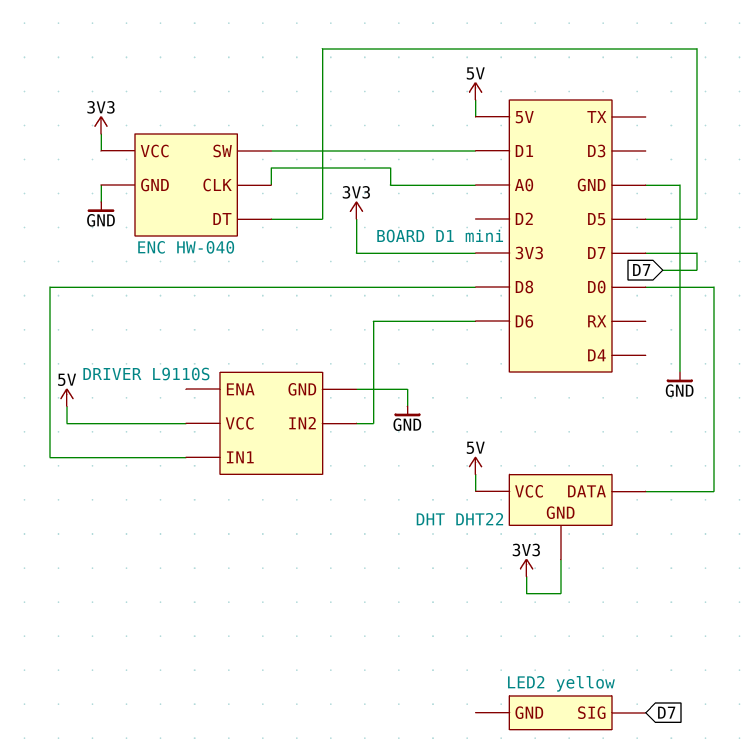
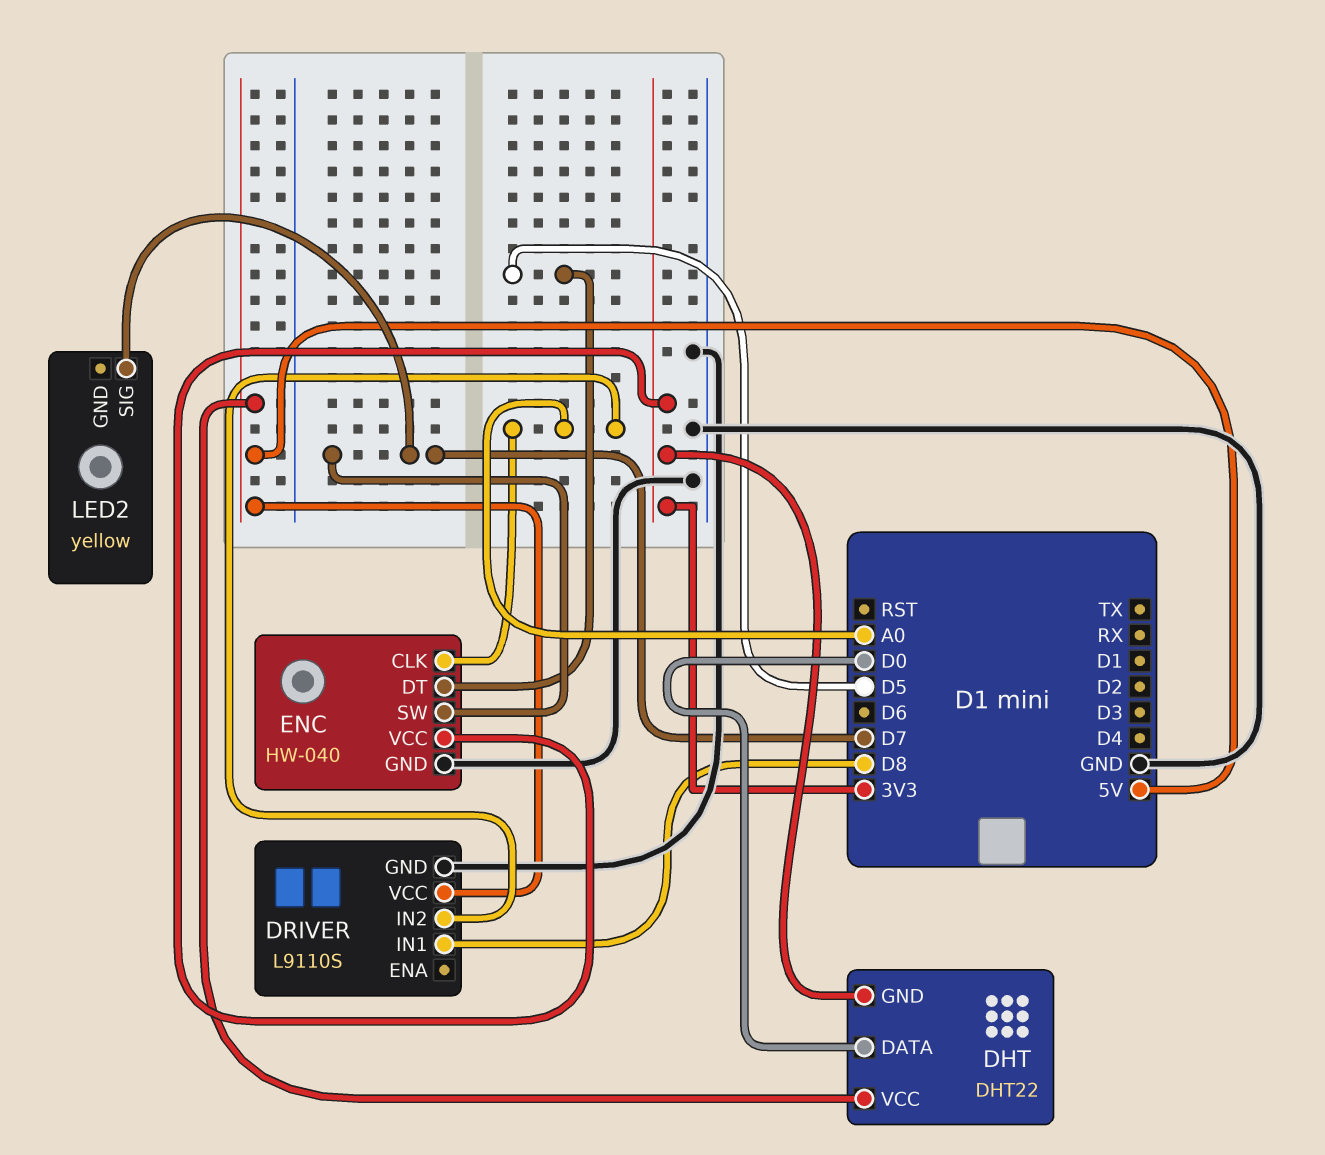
DRIVER pin IN2: D6 -> A0
ENC pin SW: D1 -> D7

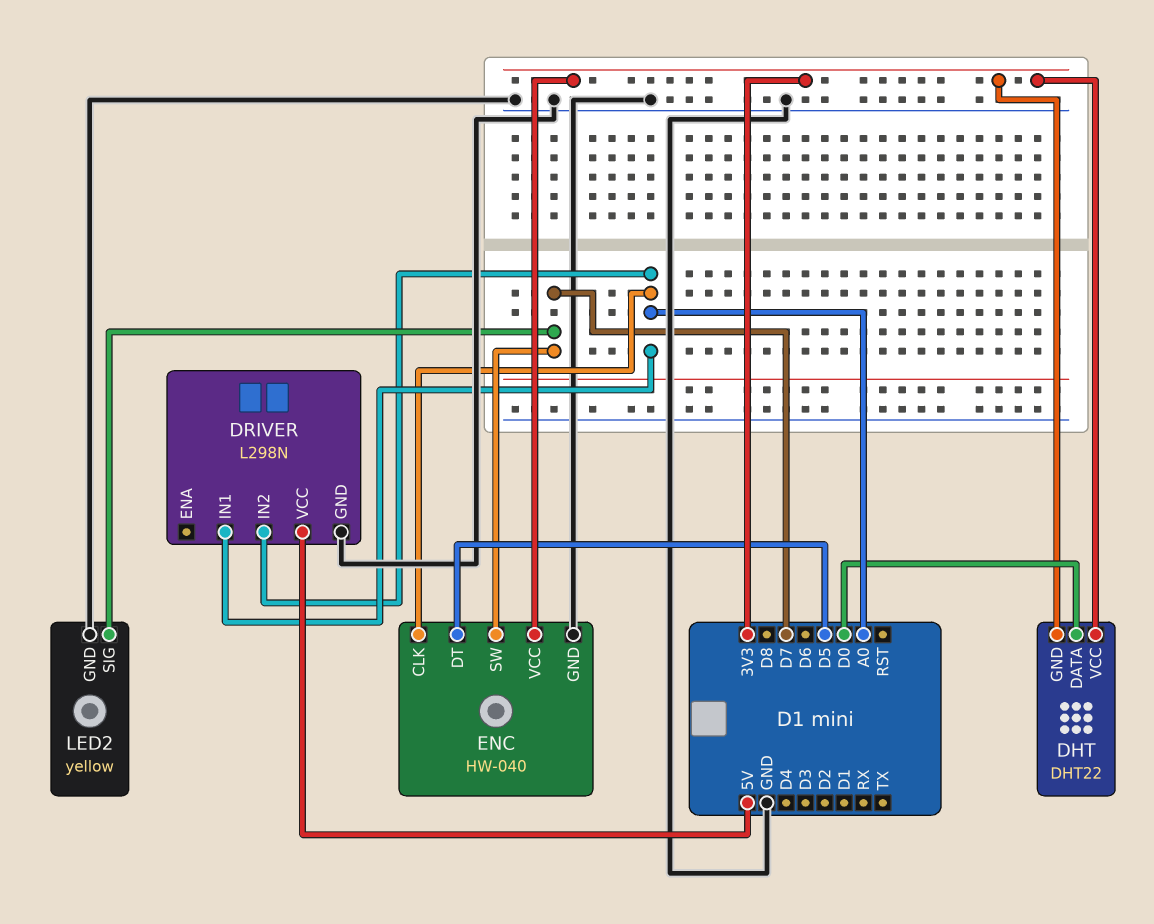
DHT pin VCC: 5V -> 3V3
DRIVER: L9110S -> L298N
DRIVER pin IN1: D8 -> A0
LED2 pin GND: none -> GND

